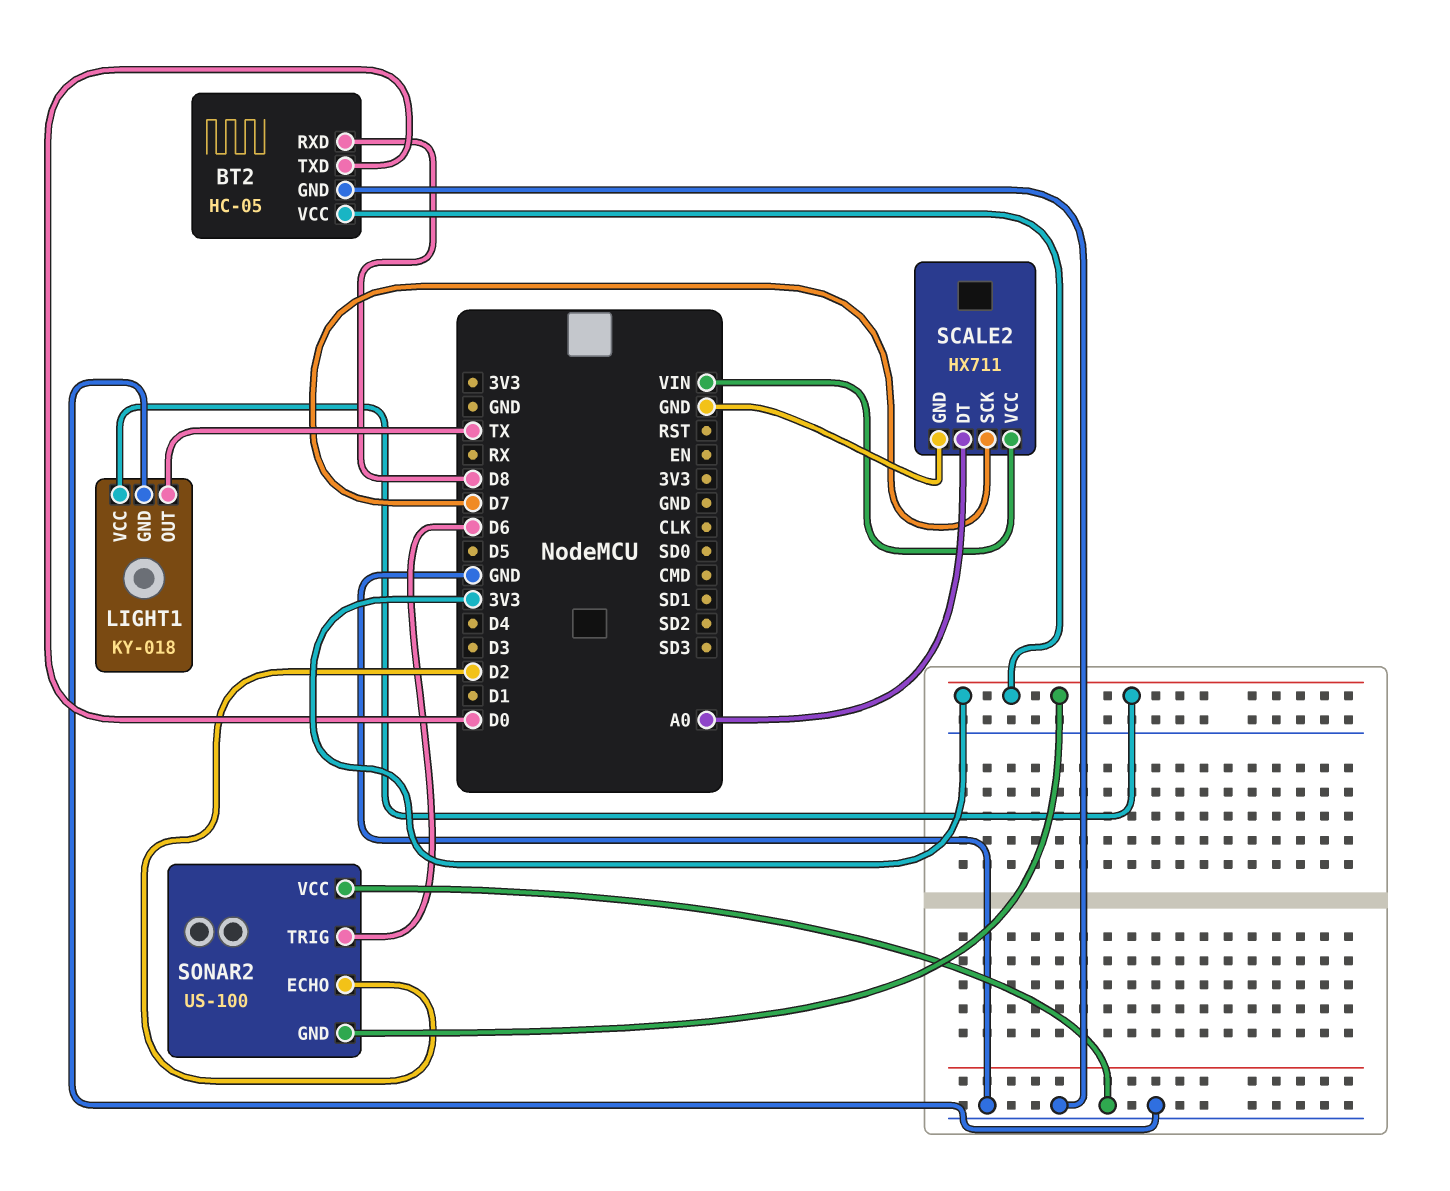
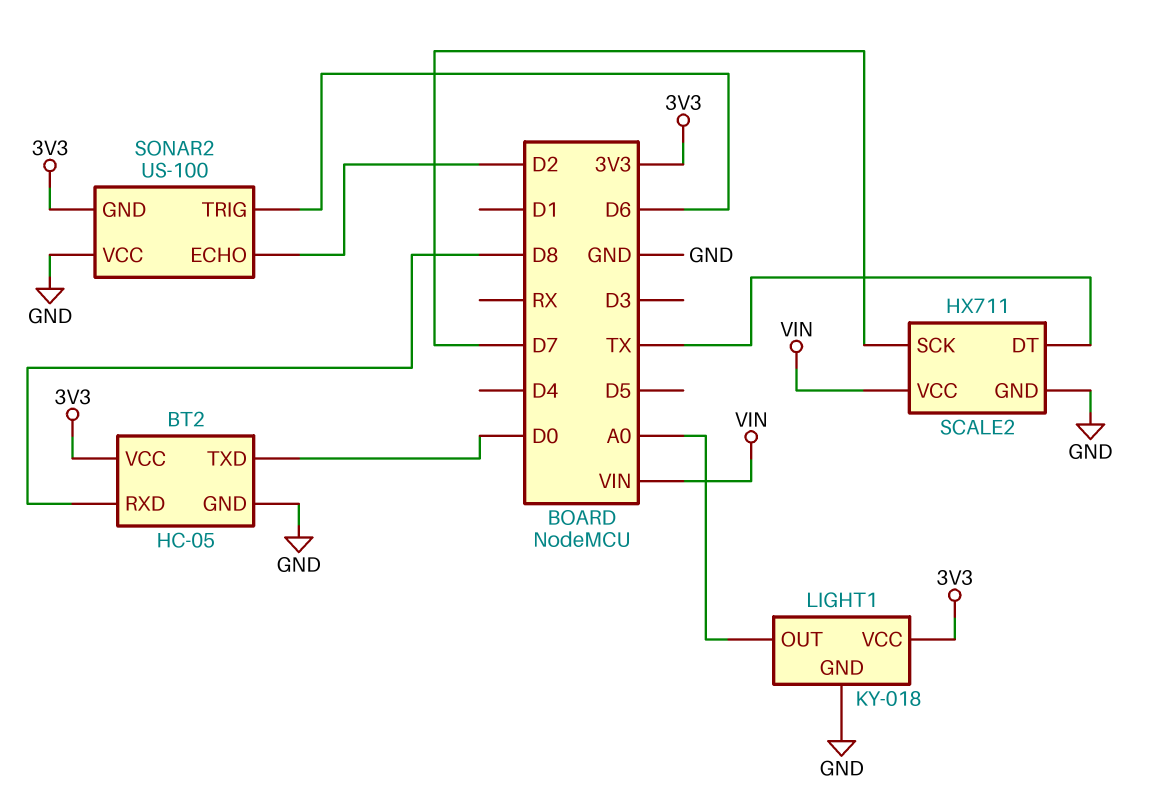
LIGHT1 pin OUT: TX -> A0
SCALE2 pin DT: A0 -> TX

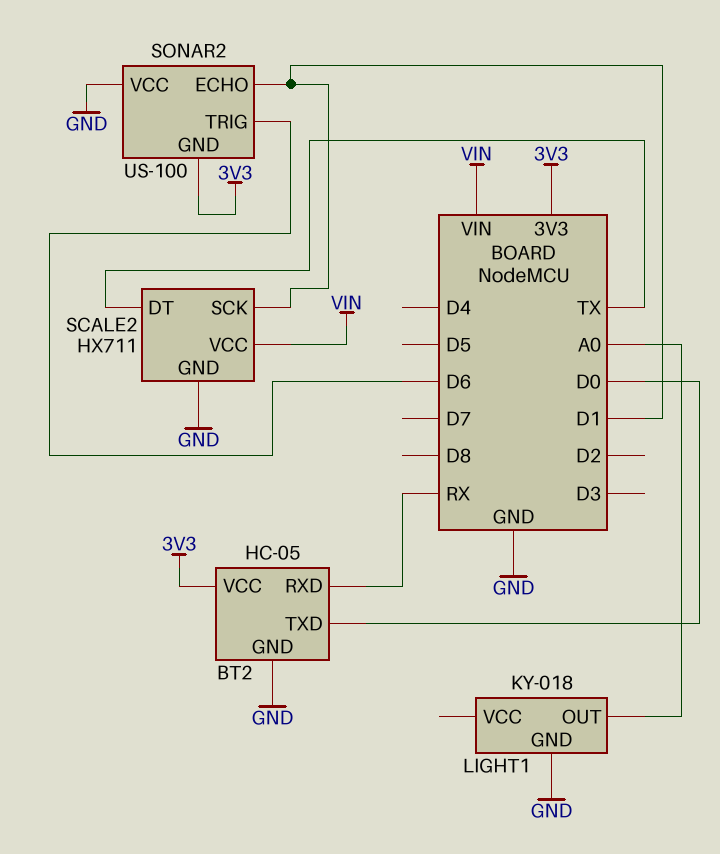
BT2 pin RXD: D8 -> RX
LIGHT1 pin VCC: 3V3 -> none
SCALE2 pin SCK: D7 -> D1
SONAR2 pin ECHO: D2 -> D1

